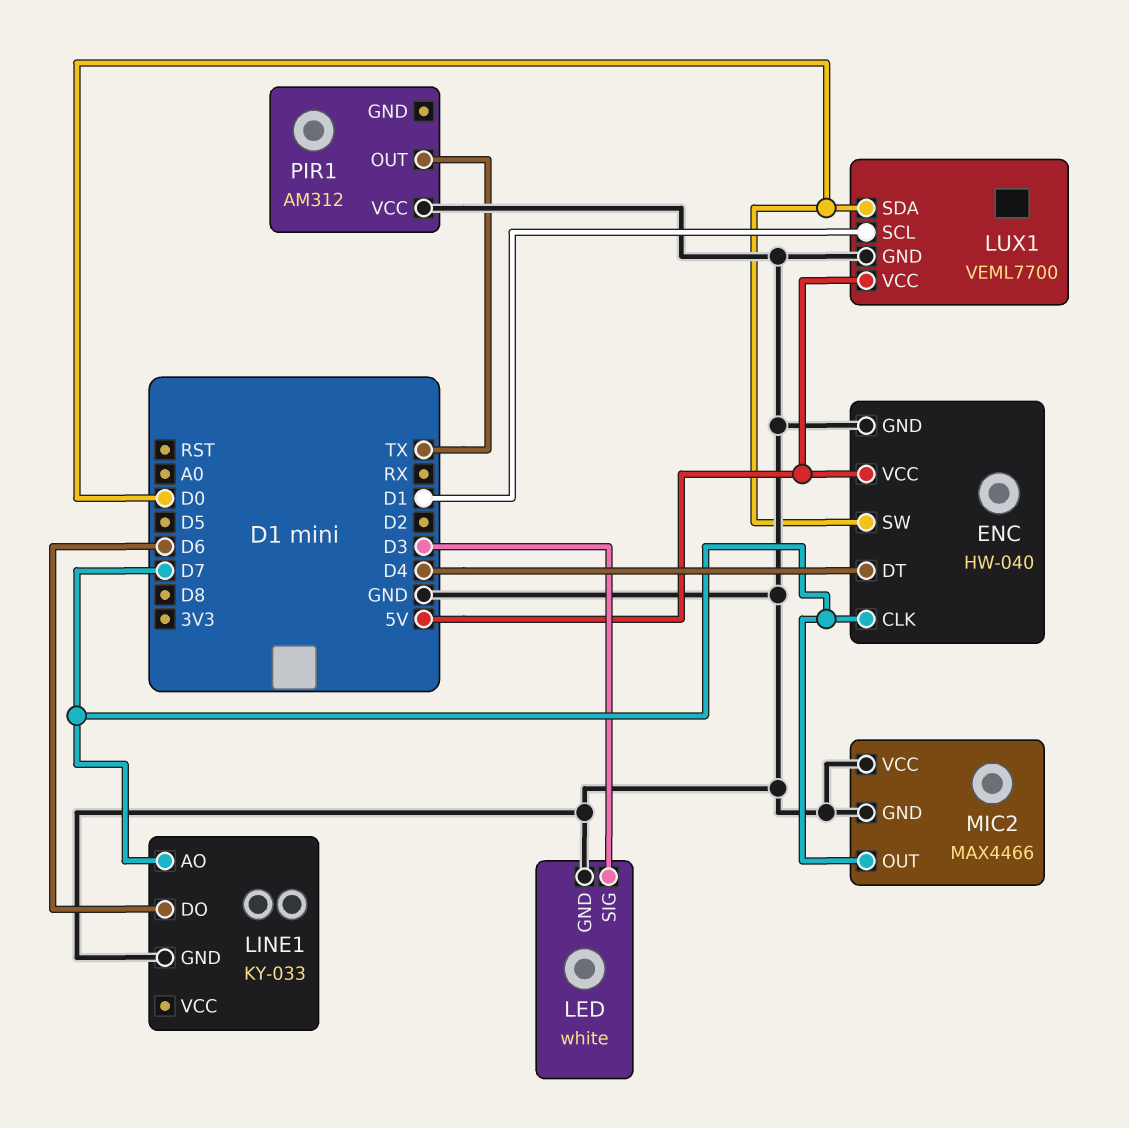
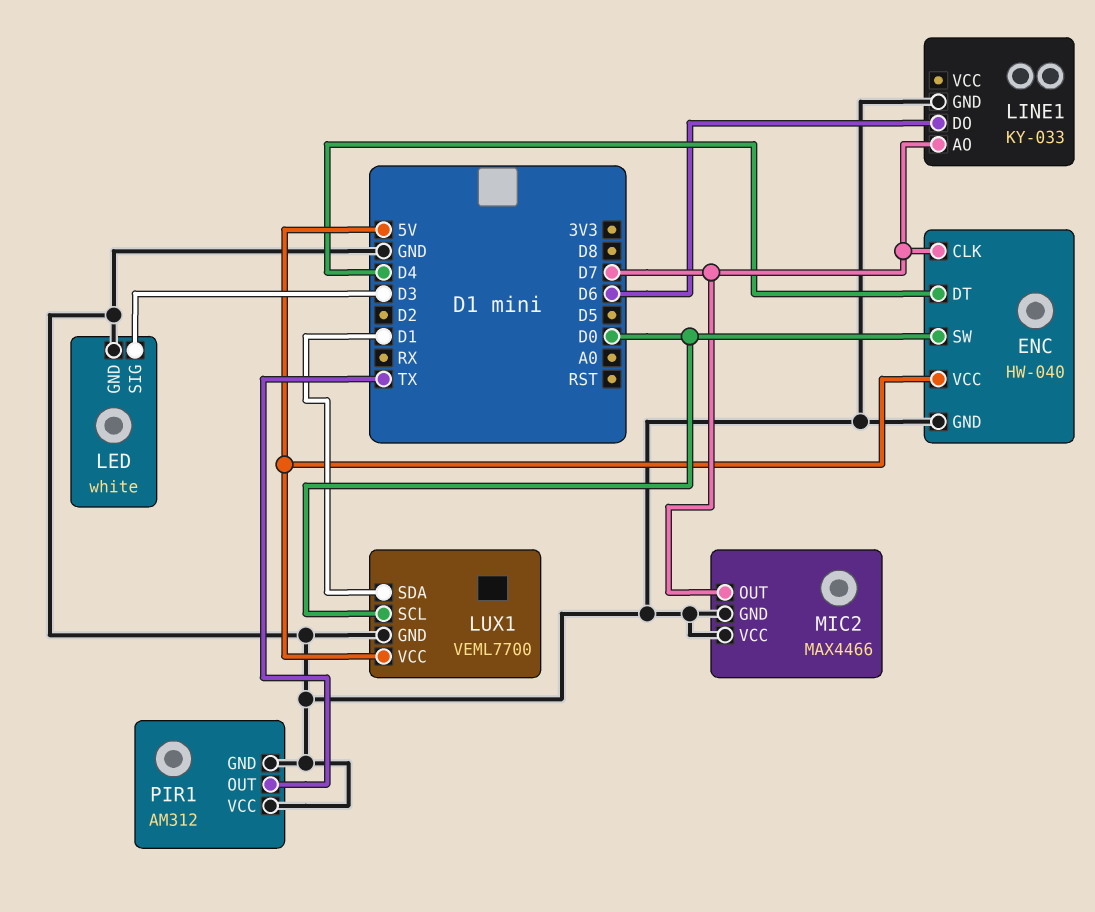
LUX1 pin SCL: D1 -> D0
LUX1 pin SDA: D0 -> D1
PIR1 pin GND: none -> GND

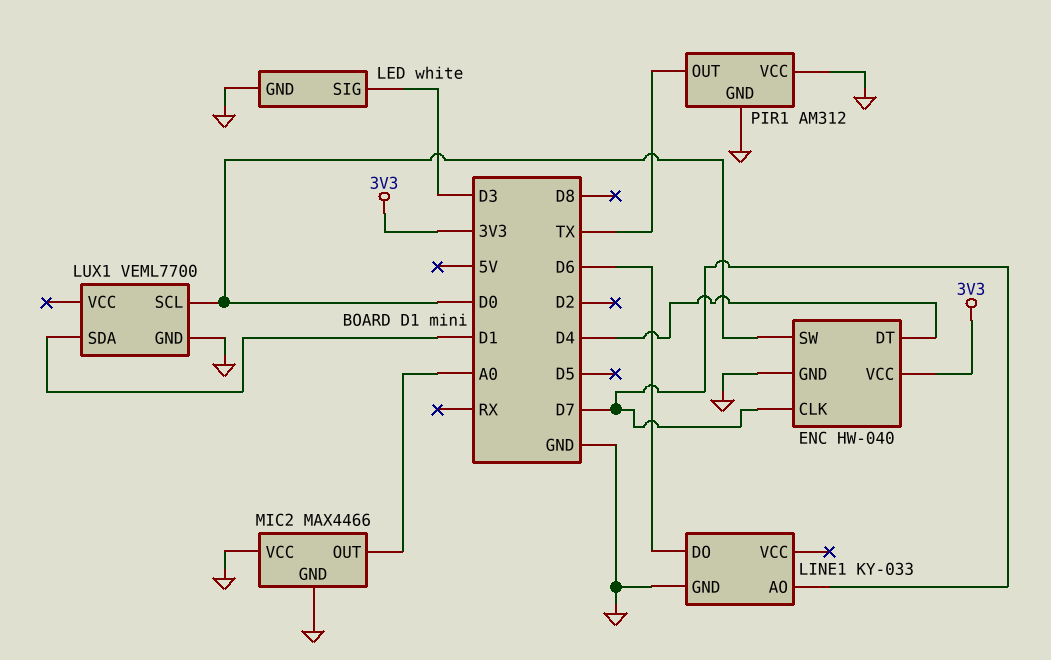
ENC pin VCC: 5V -> 3V3
LUX1 pin VCC: 5V -> none
MIC2 pin OUT: D7 -> A0

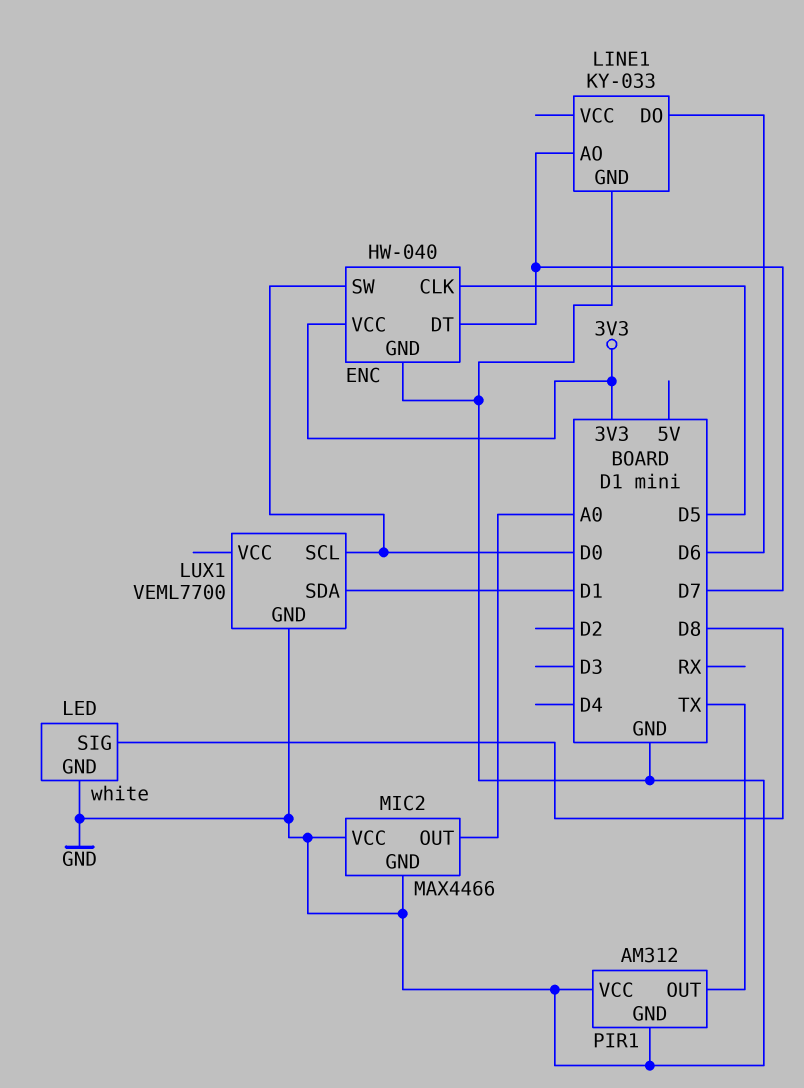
ENC pin CLK: D7 -> D5
ENC pin DT: D4 -> D7
LED pin SIG: D3 -> D8

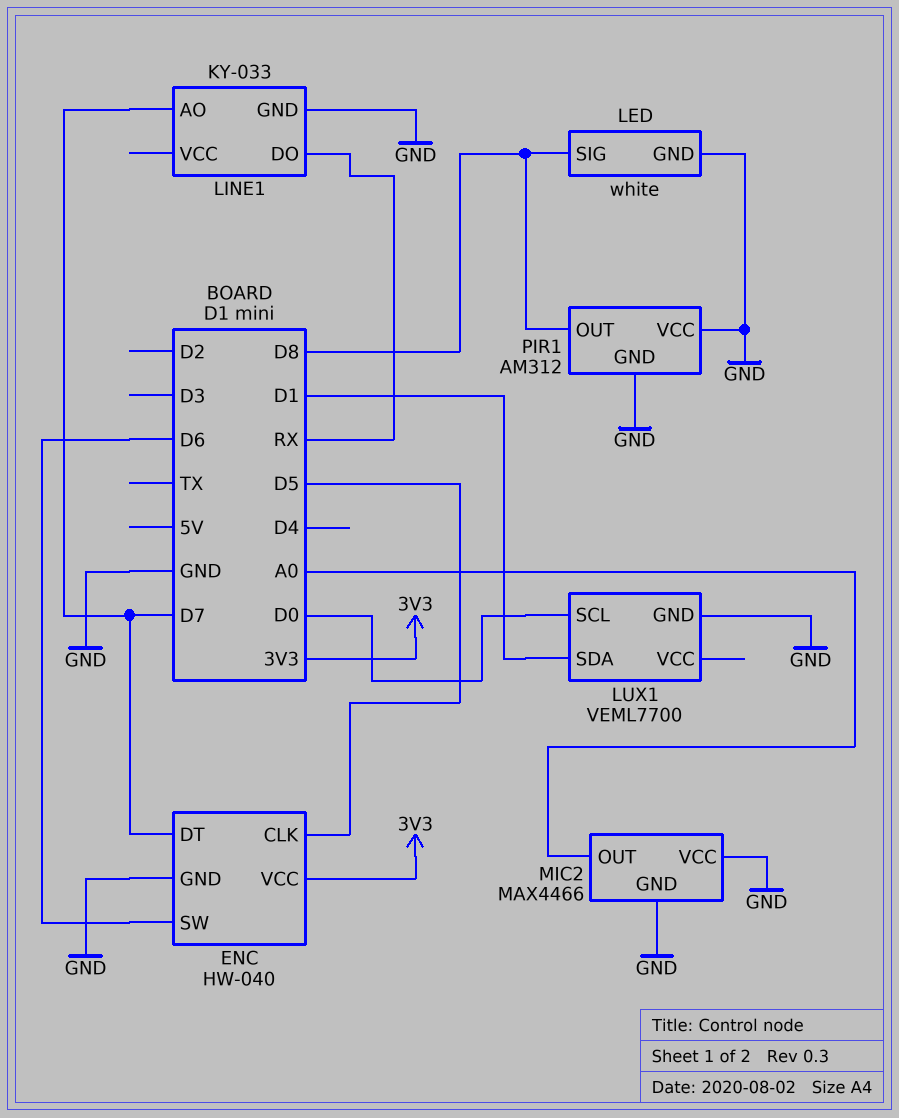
ENC pin SW: D0 -> D6
LINE1 pin DO: D6 -> RX
PIR1 pin OUT: TX -> D8

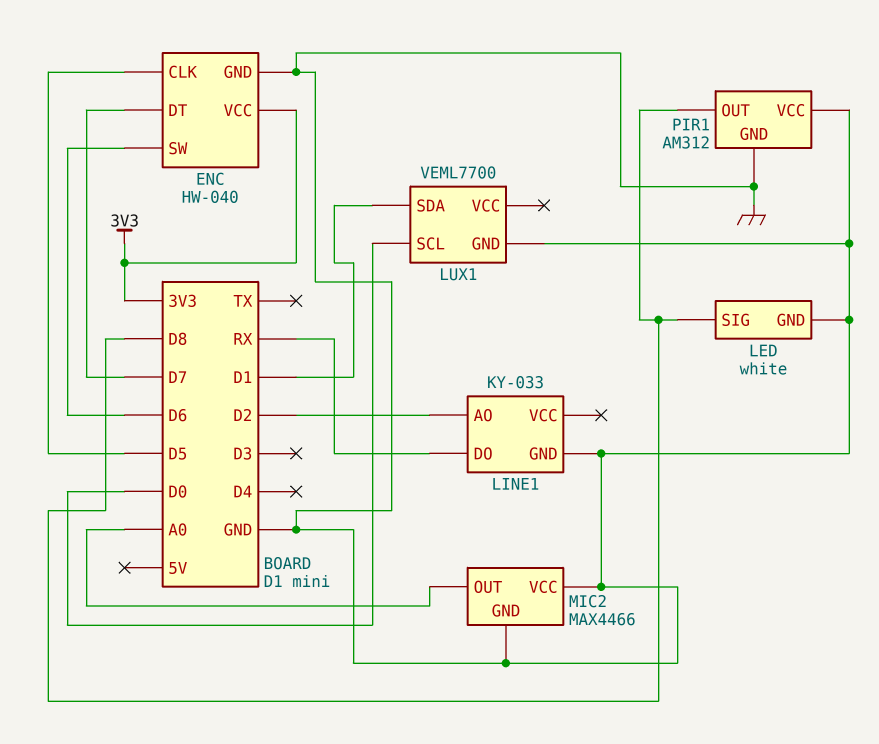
LINE1 pin AO: D7 -> D2

